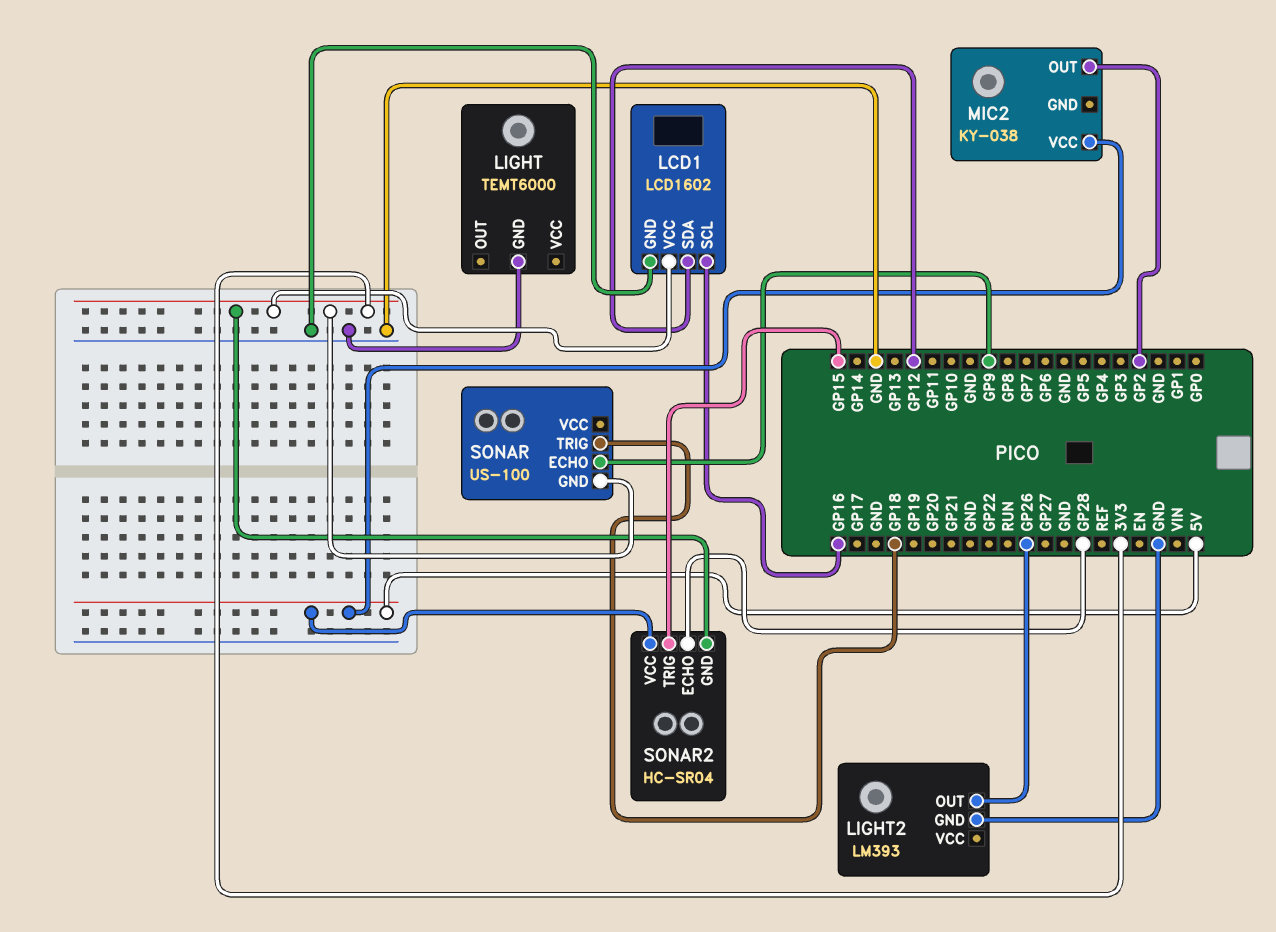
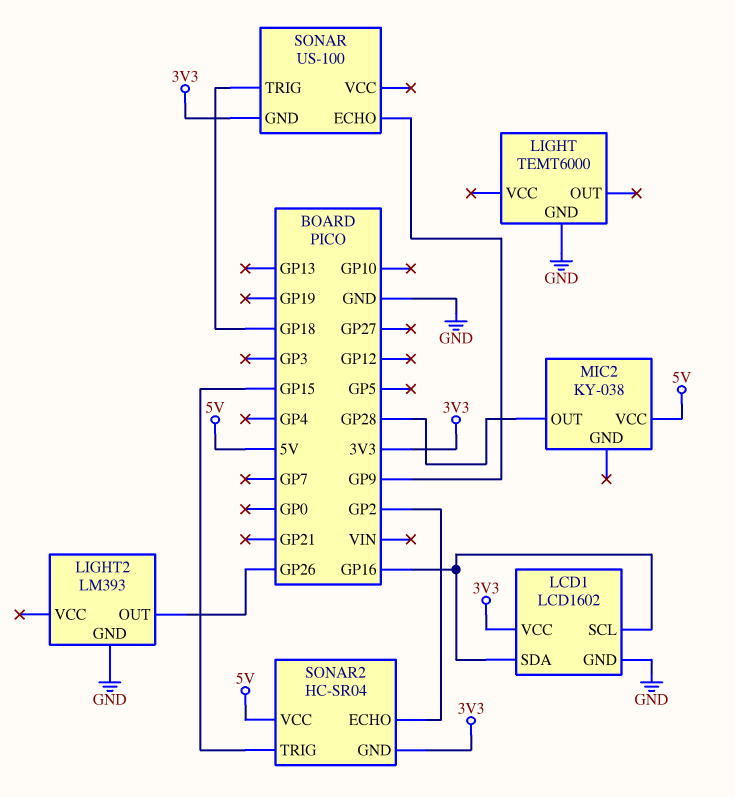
LCD1 pin SDA: GP12 -> GP16
MIC2 pin OUT: GP2 -> GP28
SONAR2 pin ECHO: GP28 -> GP2

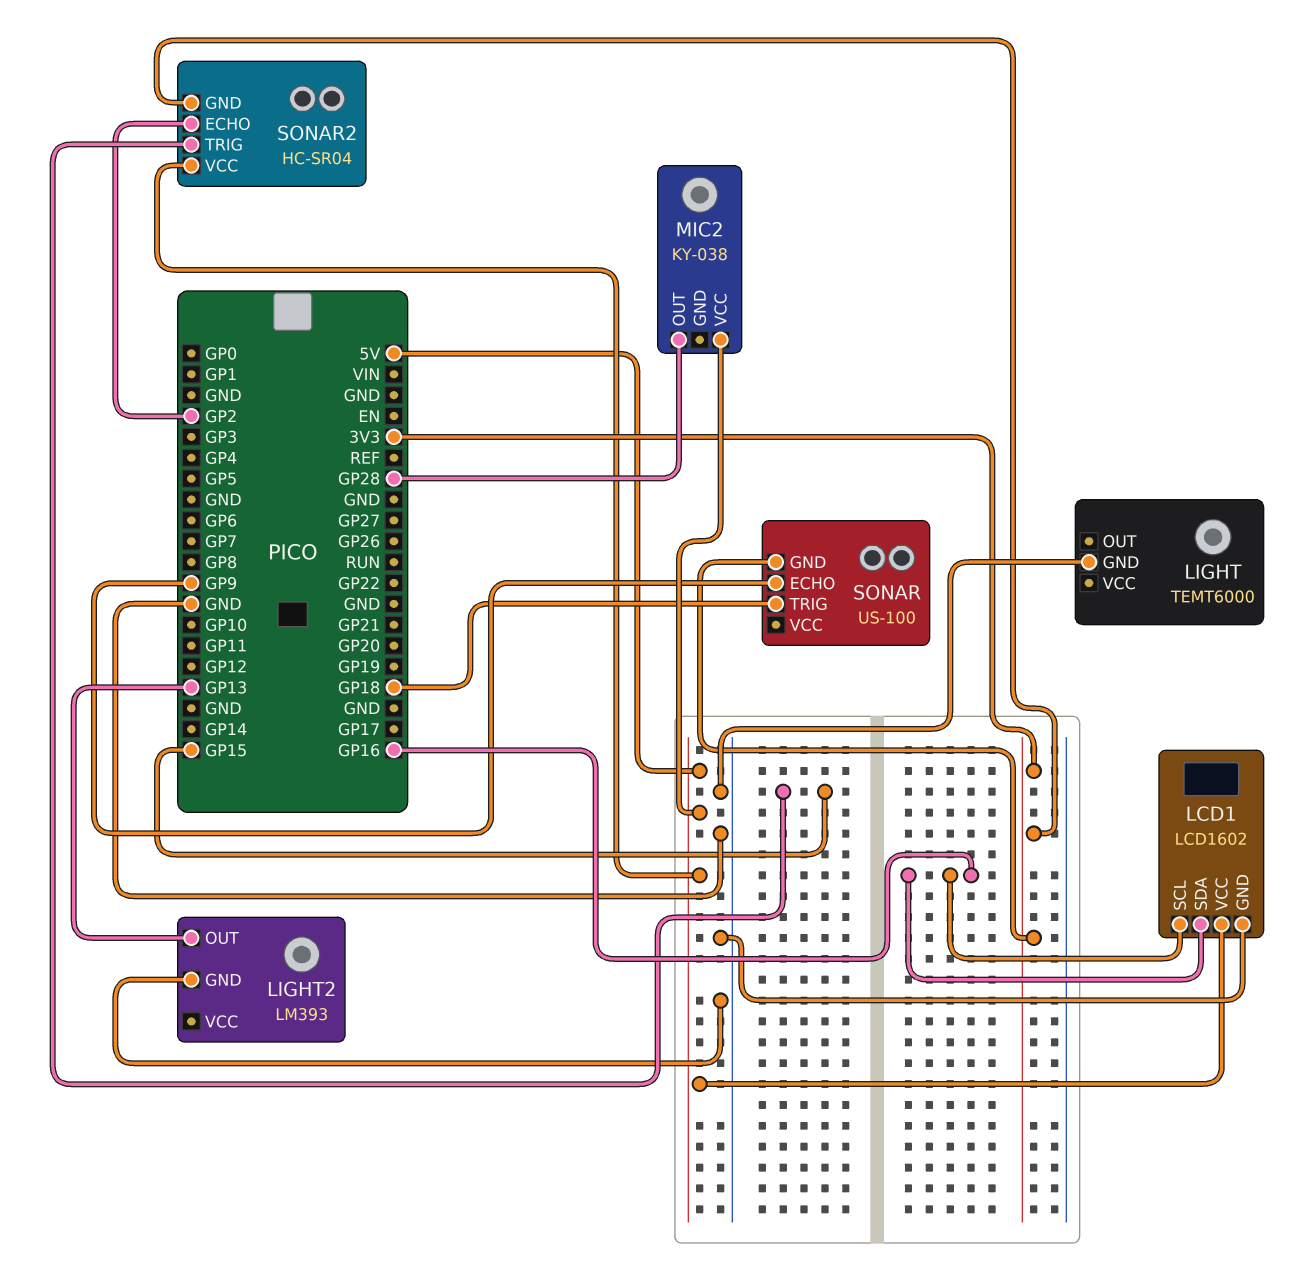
LCD1 pin VCC: 3V3 -> 5V
LIGHT2 pin OUT: GP26 -> GP13

